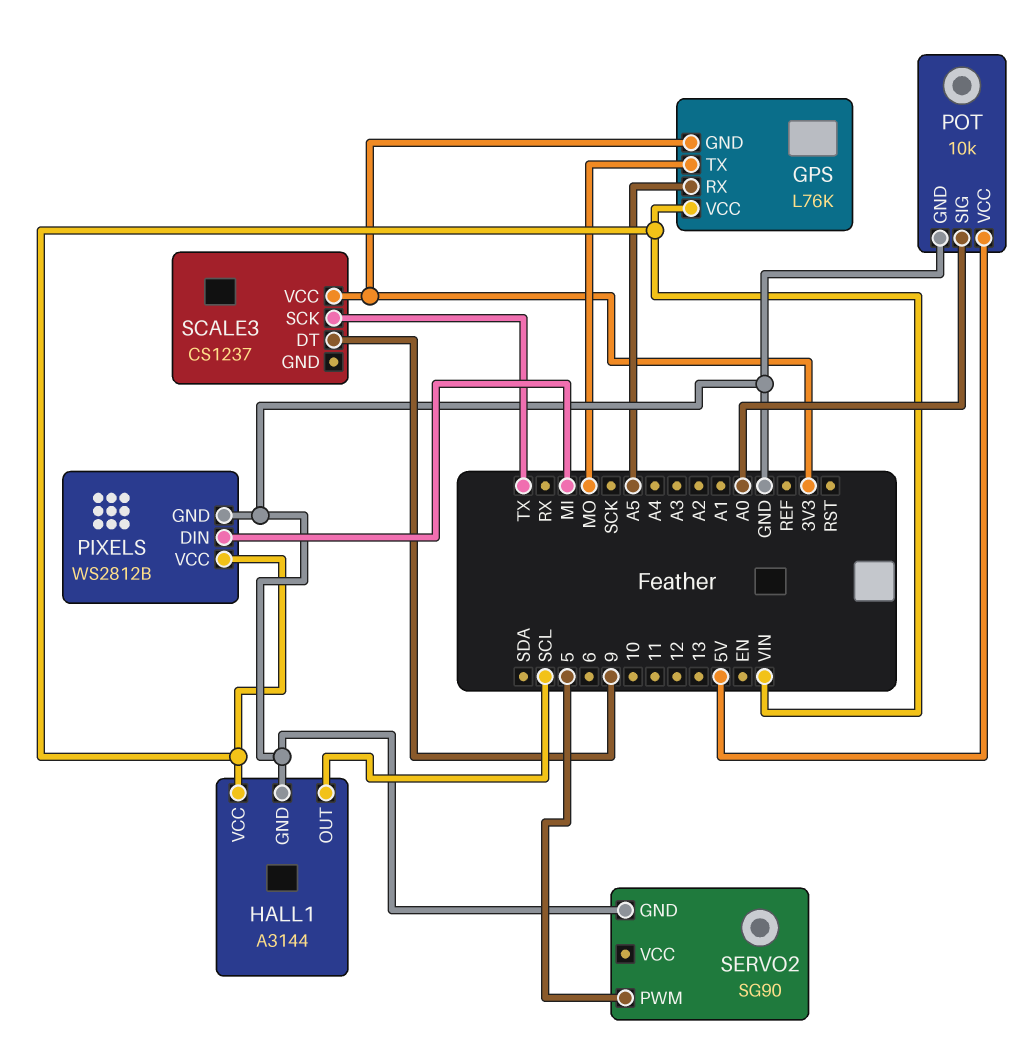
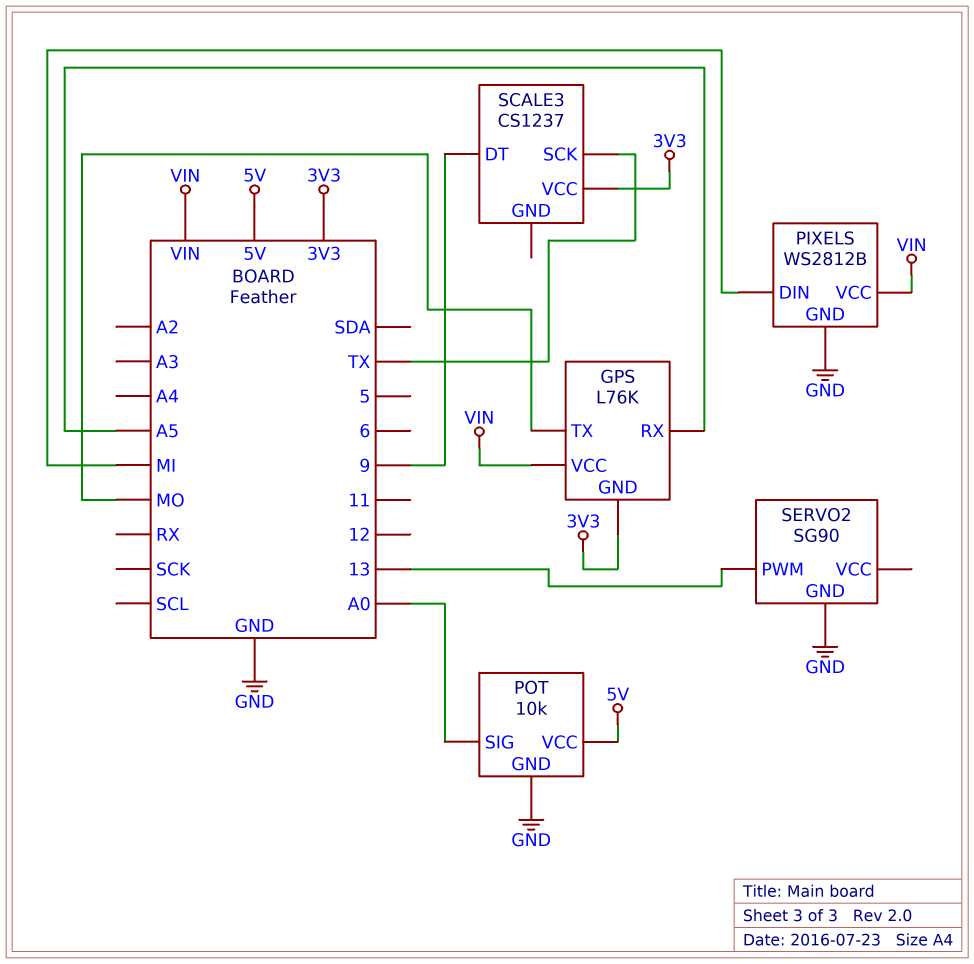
HALL1: A3144 -> none
HALL1 pin GND: GND -> none
HALL1 pin OUT: SCL -> none
HALL1 pin VCC: VIN -> none
SERVO2 pin PWM: 5 -> 13

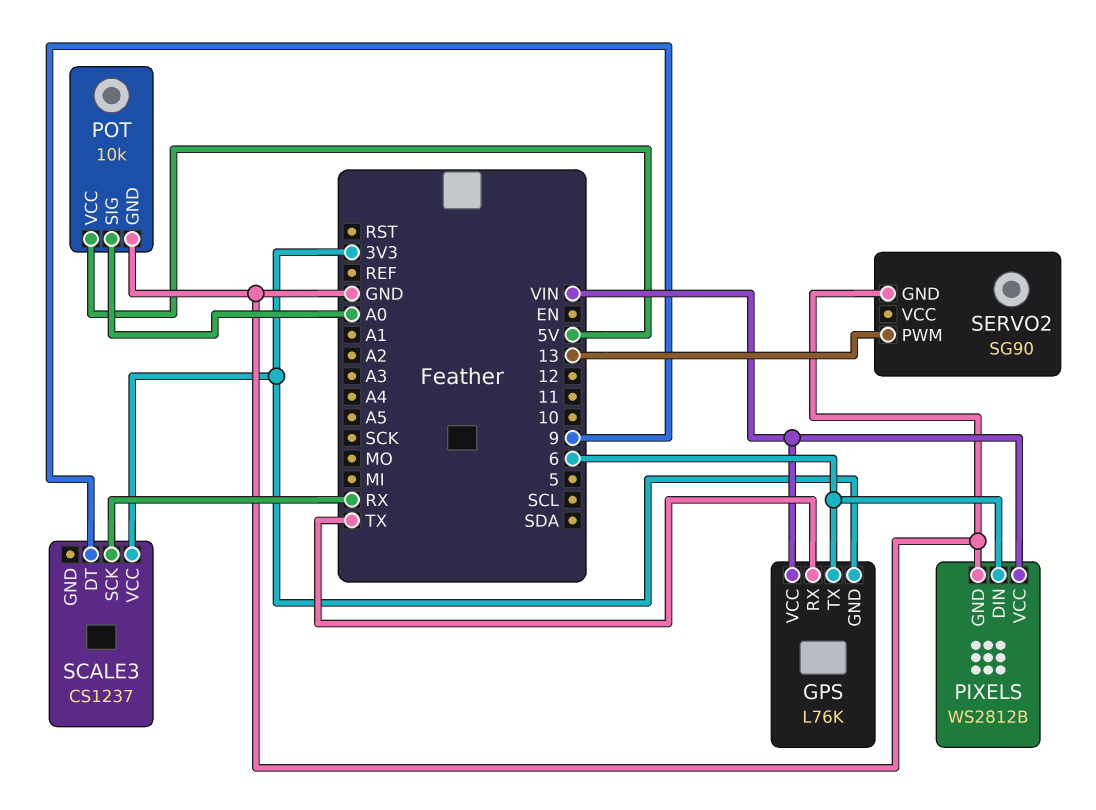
GPS pin RX: A5 -> TX
GPS pin TX: MO -> 6
PIXELS pin DIN: MI -> 6
SCALE3 pin SCK: TX -> RX

